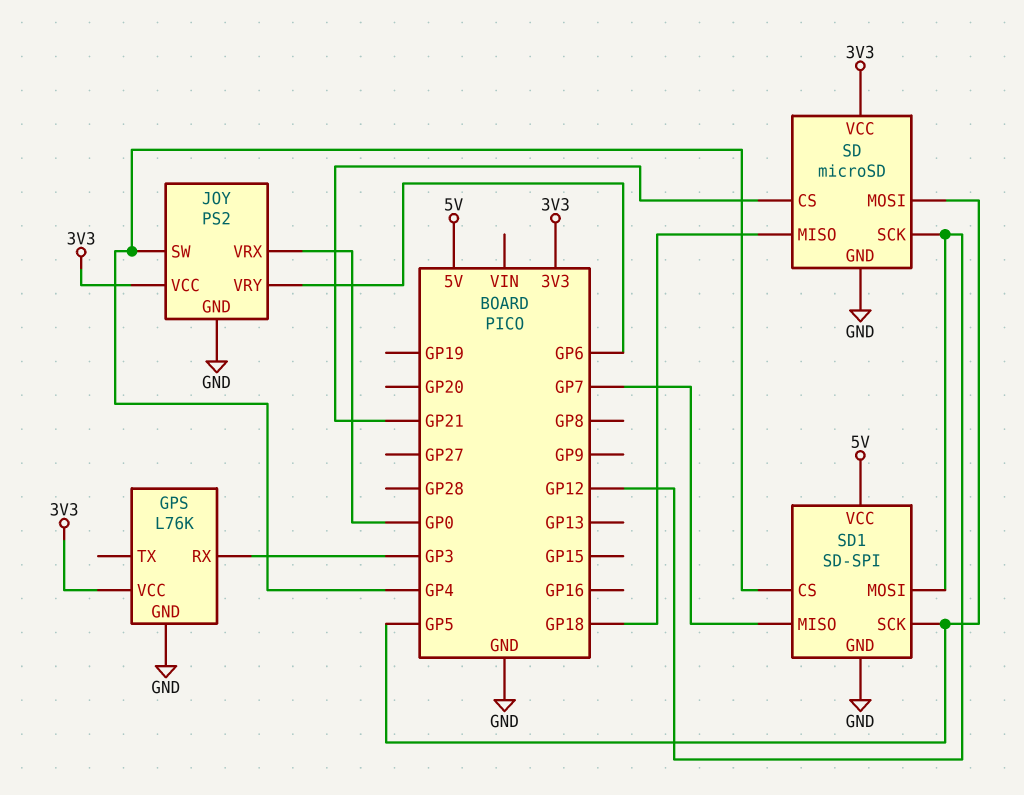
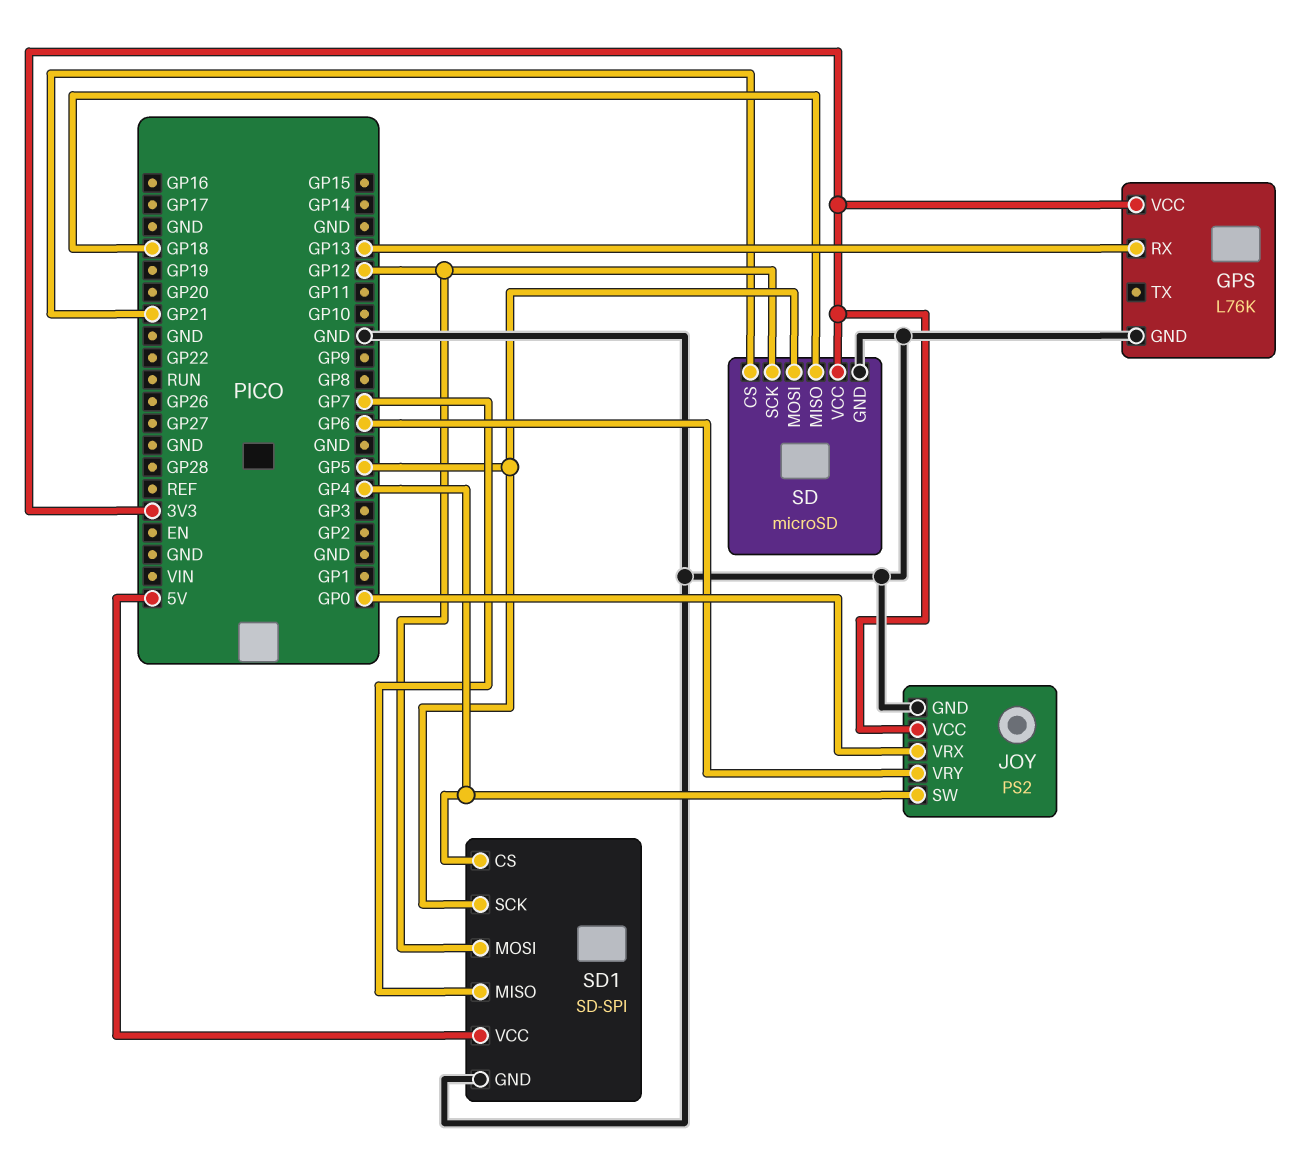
GPS pin RX: GP3 -> GP13

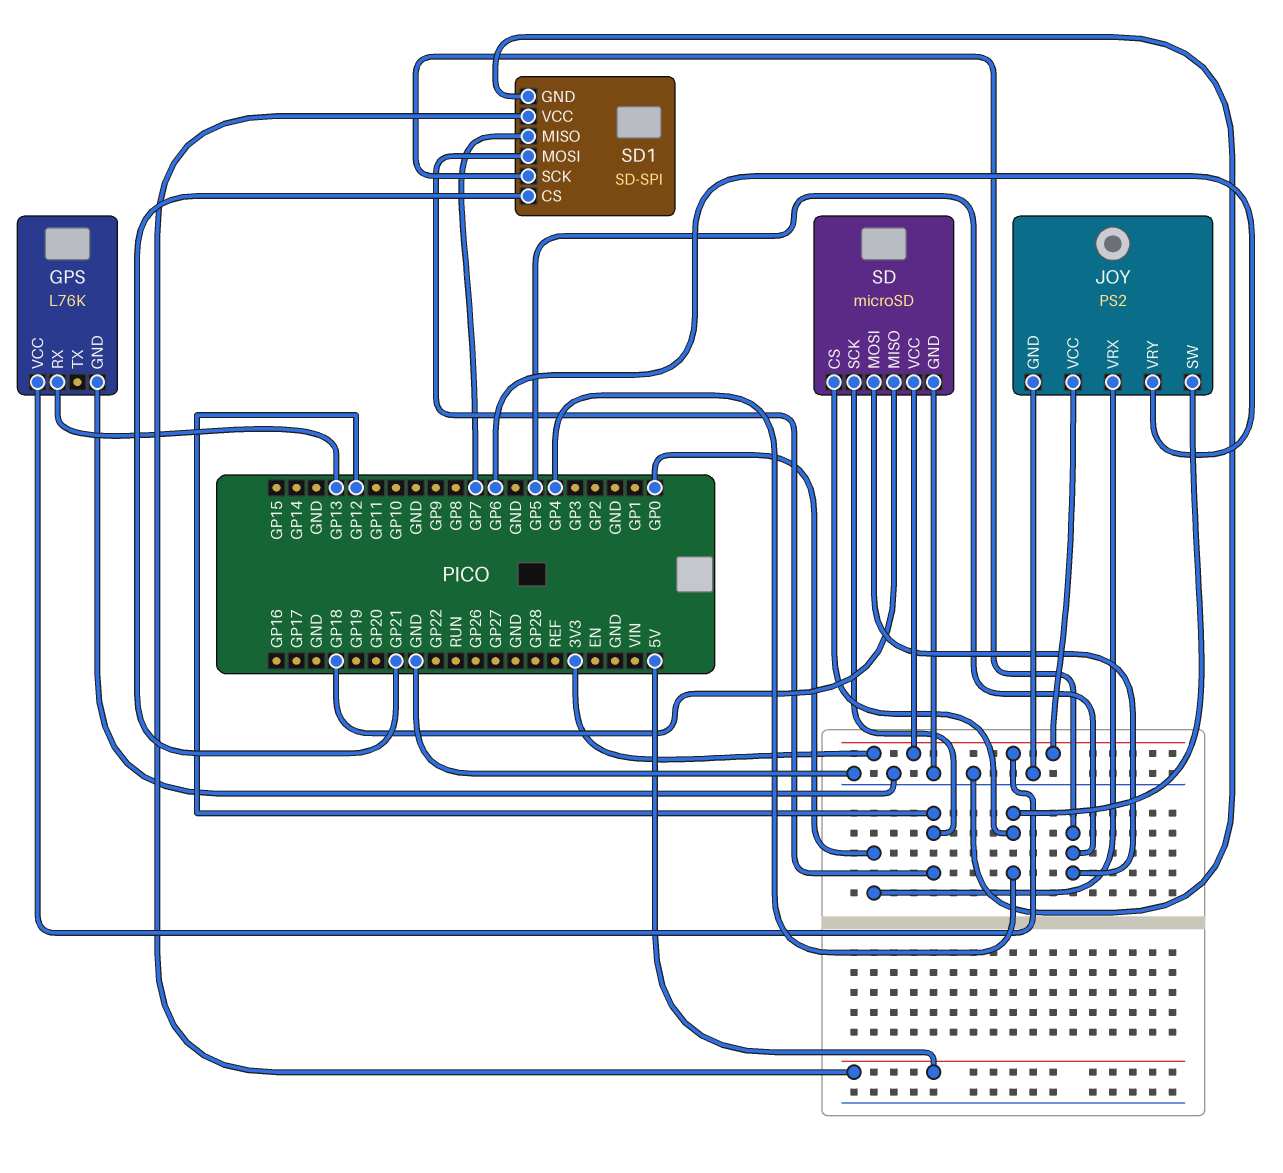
SD pin CS: GP21 -> GP4
SD1 pin CS: GP4 -> GP21

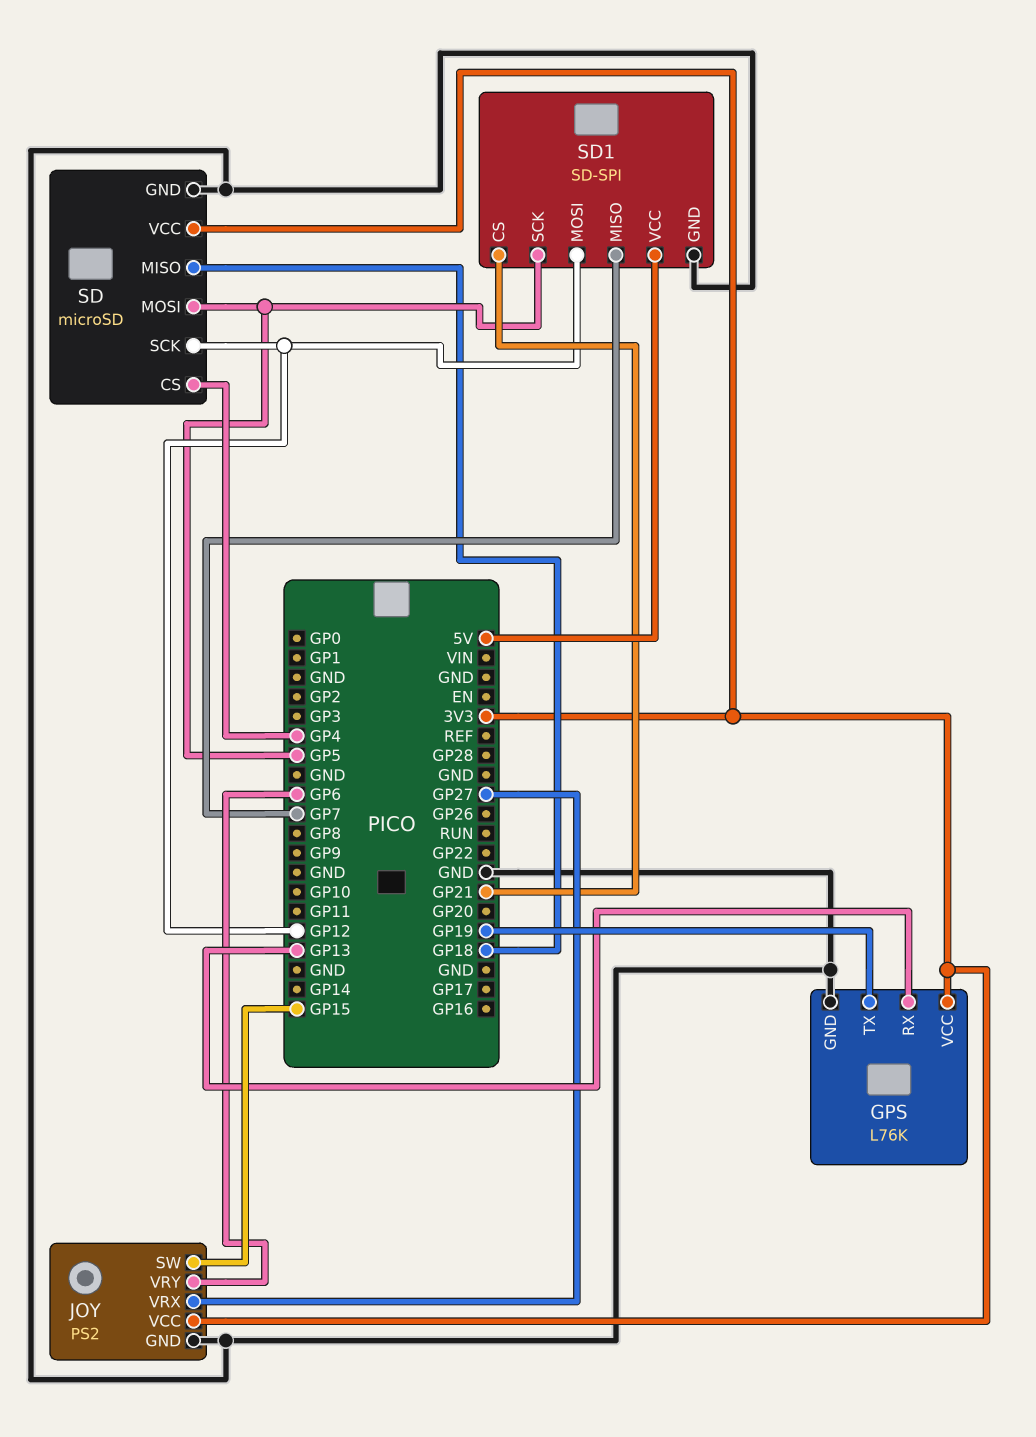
GPS pin TX: none -> GP19
JOY pin SW: GP4 -> GP15
JOY pin VRX: GP0 -> GP27

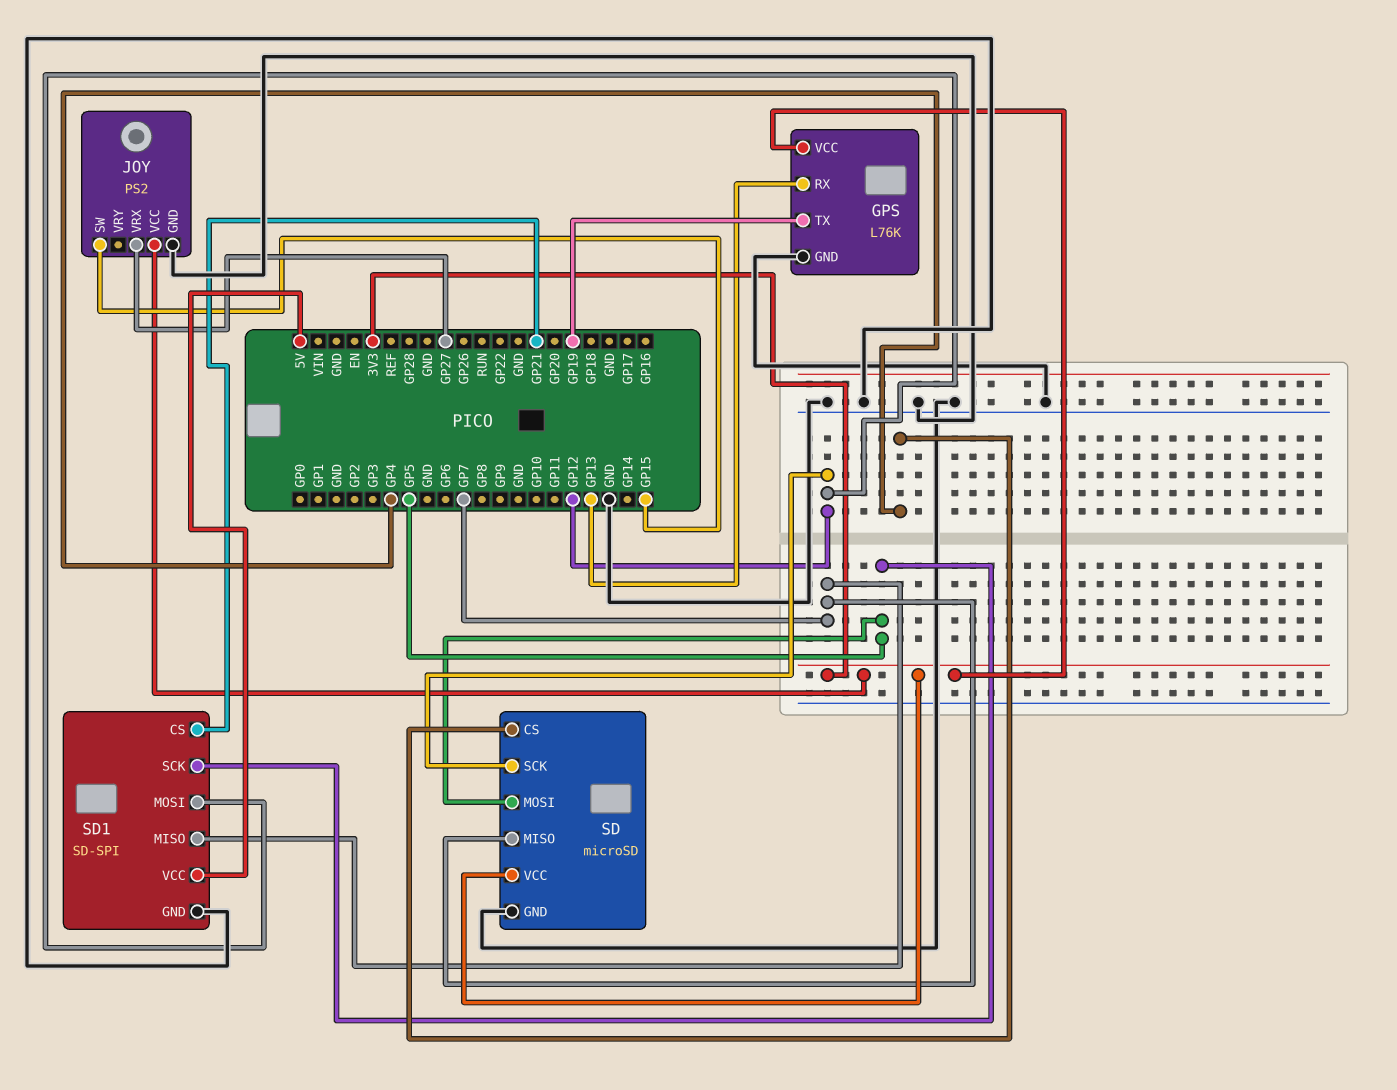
JOY pin VRY: GP6 -> none
SD pin MISO: GP18 -> GP7

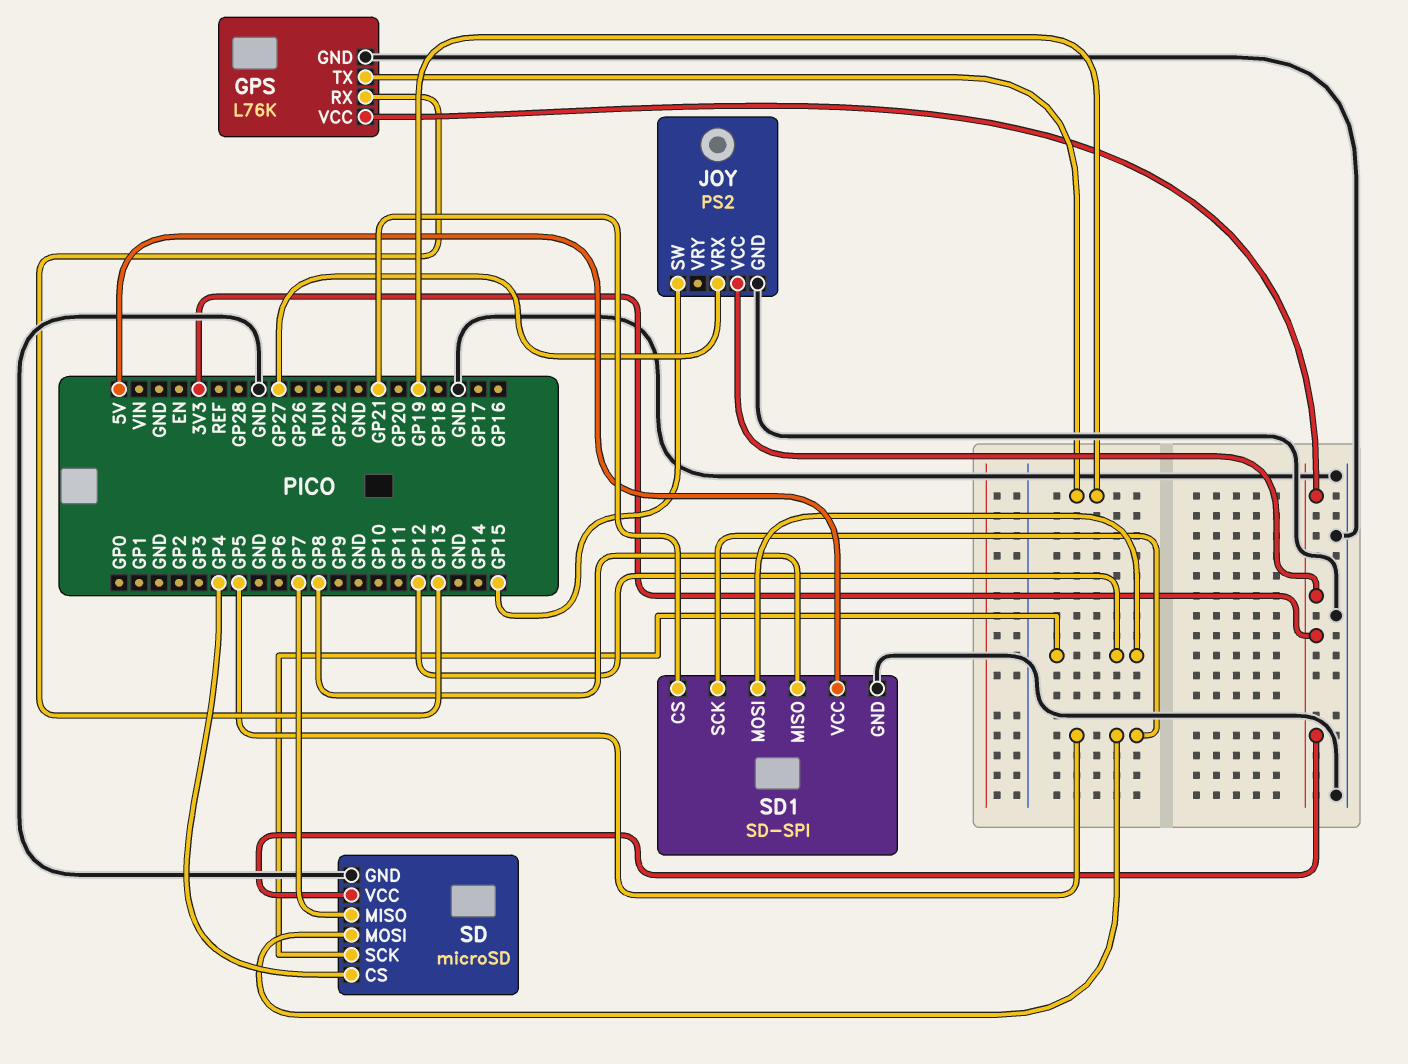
SD1 pin MISO: GP7 -> GP8

